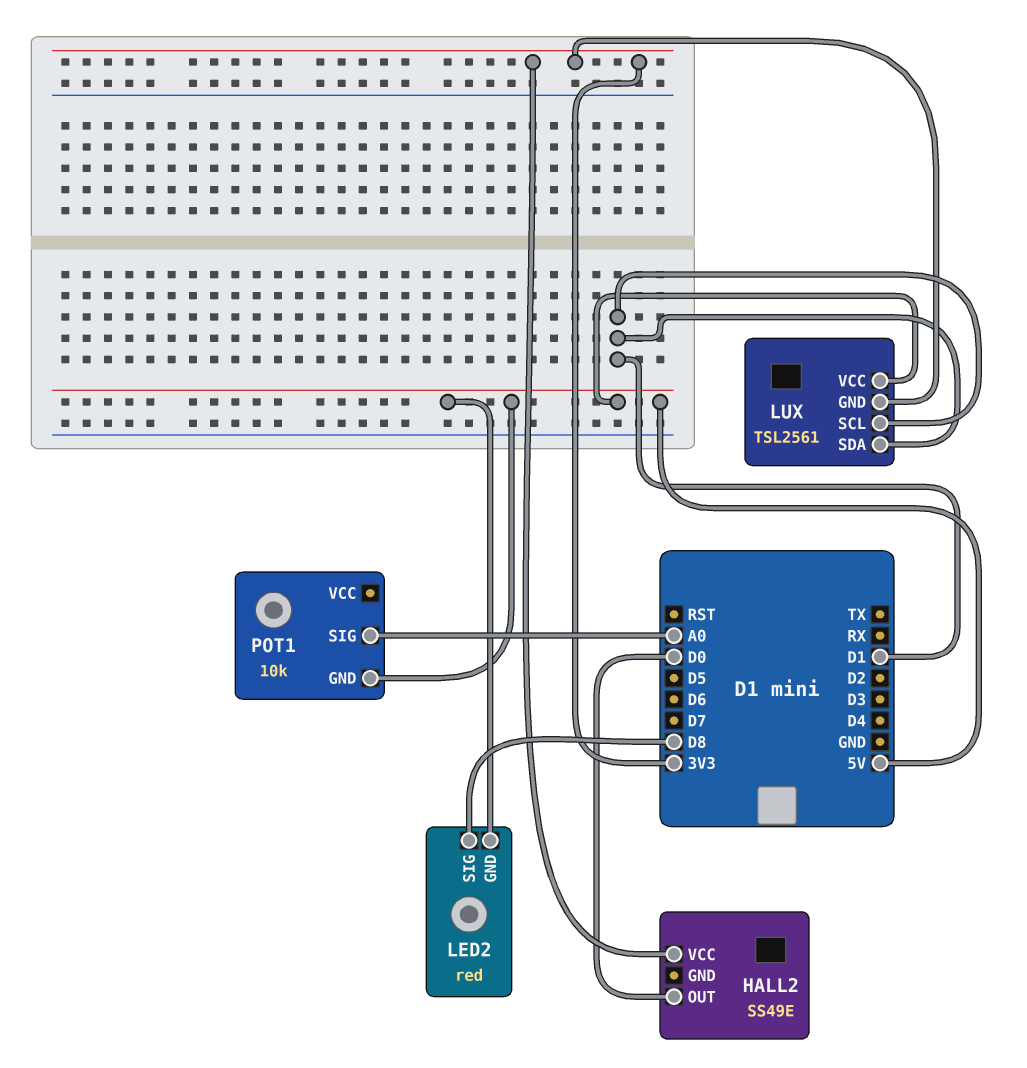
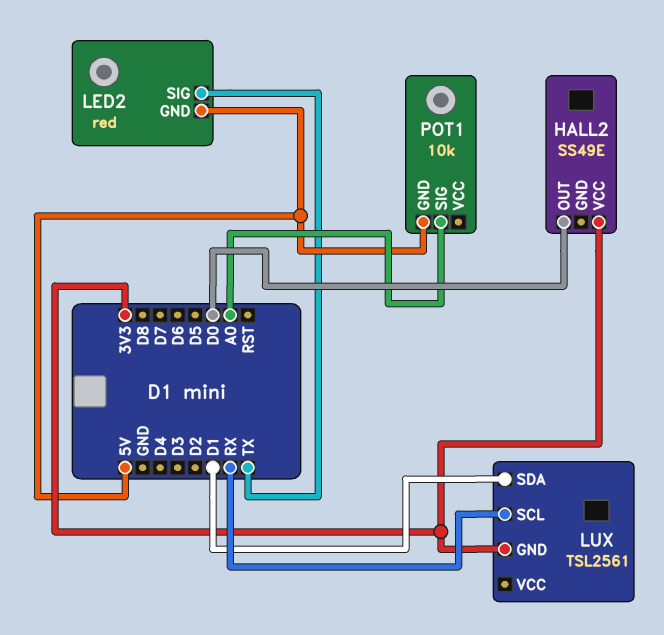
LED2 pin SIG: D8 -> TX
LUX pin SCL: D1 -> RX
LUX pin VCC: 5V -> none

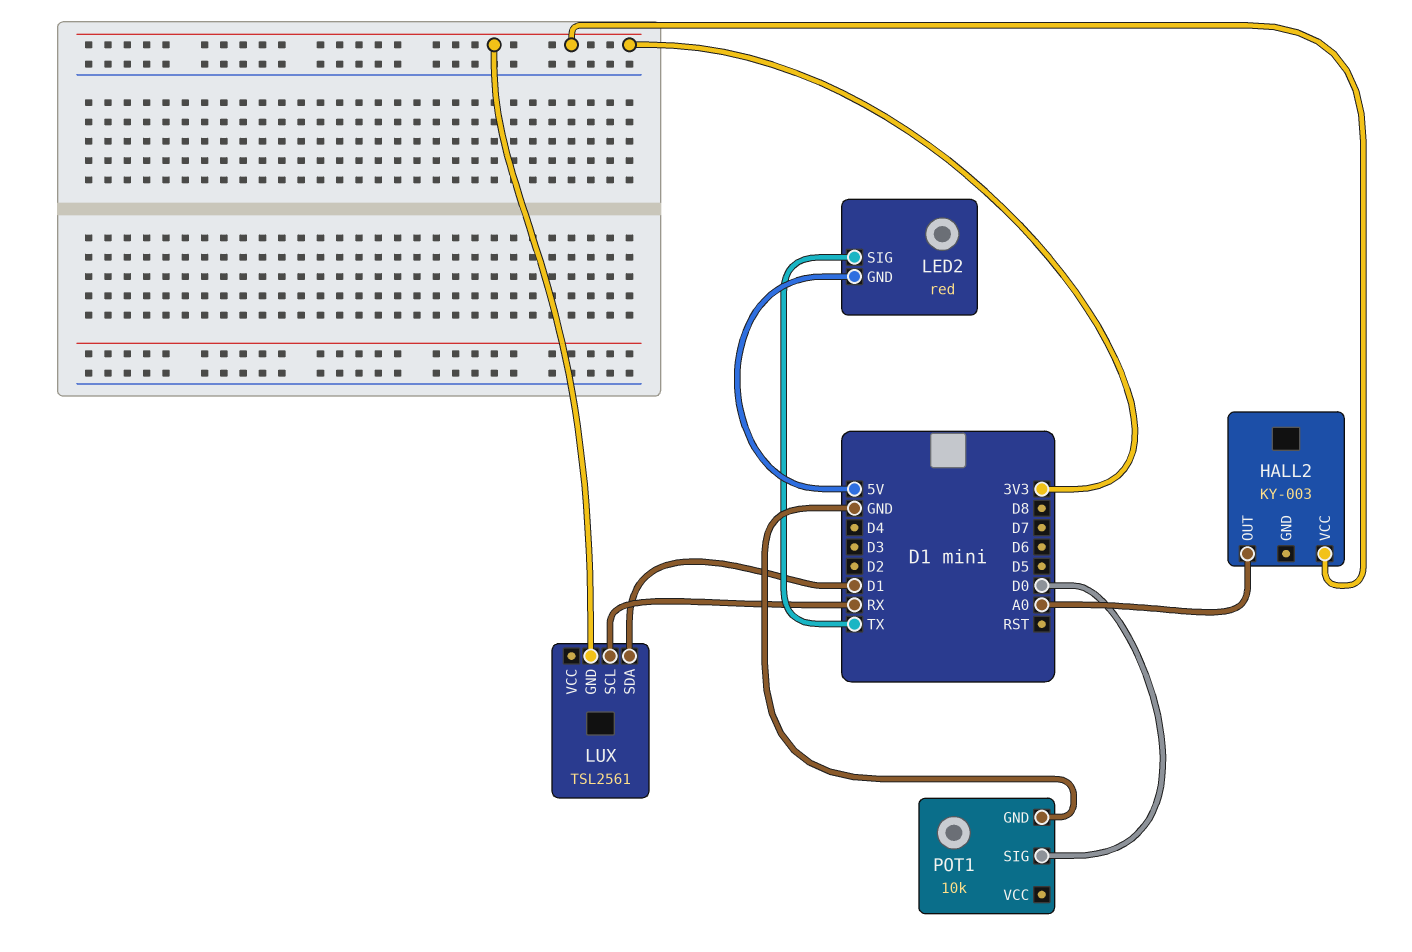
HALL2: SS49E -> KY-003
HALL2 pin OUT: D0 -> A0
POT1 pin GND: 5V -> GND
POT1 pin SIG: A0 -> D0

